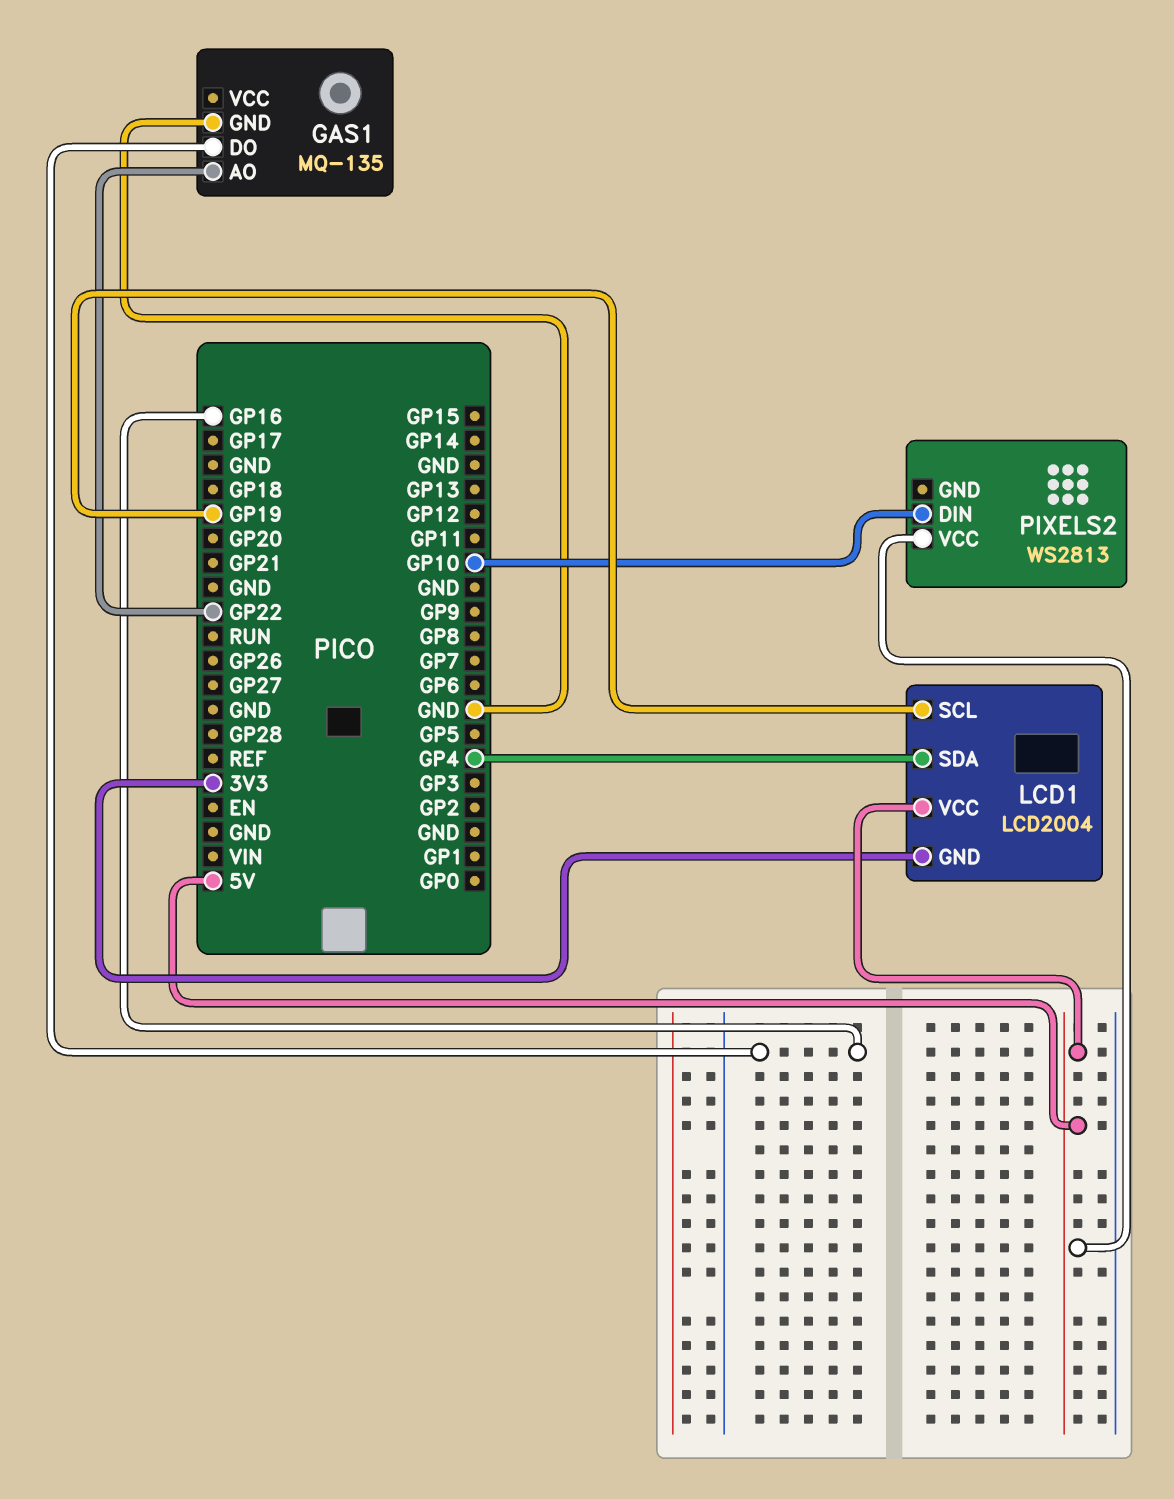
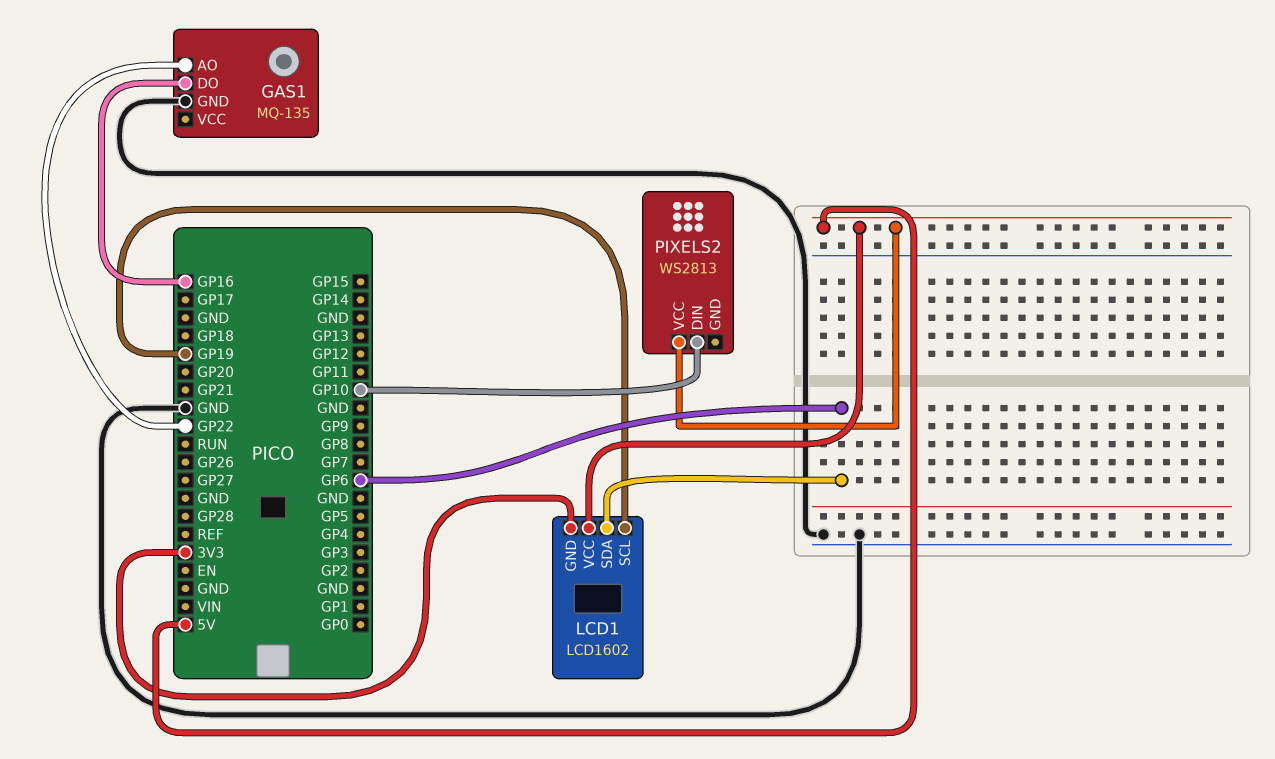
LCD1: LCD2004 -> LCD1602
LCD1 pin SDA: GP4 -> GP6

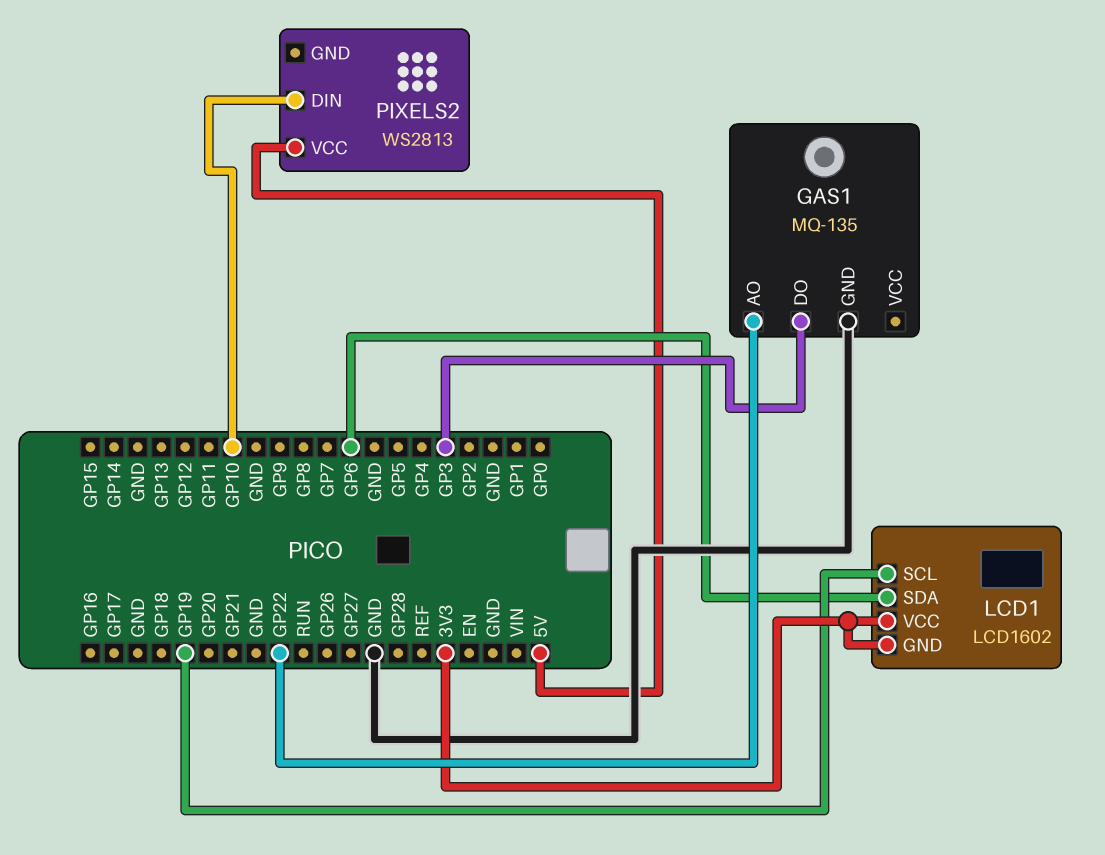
GAS1 pin DO: GP16 -> GP3
LCD1 pin VCC: 5V -> 3V3

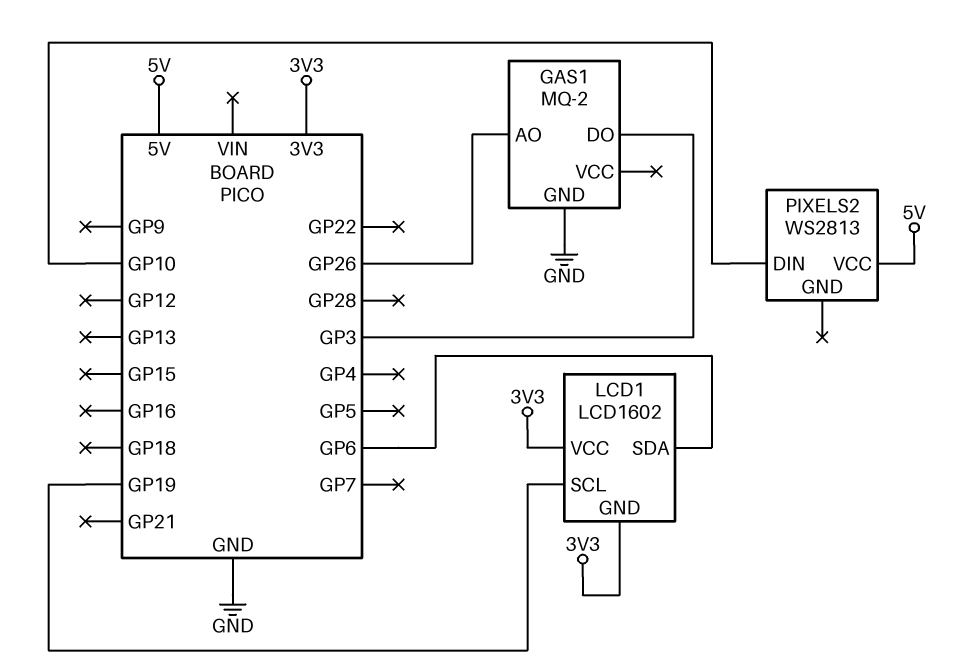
GAS1: MQ-135 -> MQ-2
GAS1 pin AO: GP22 -> GP26

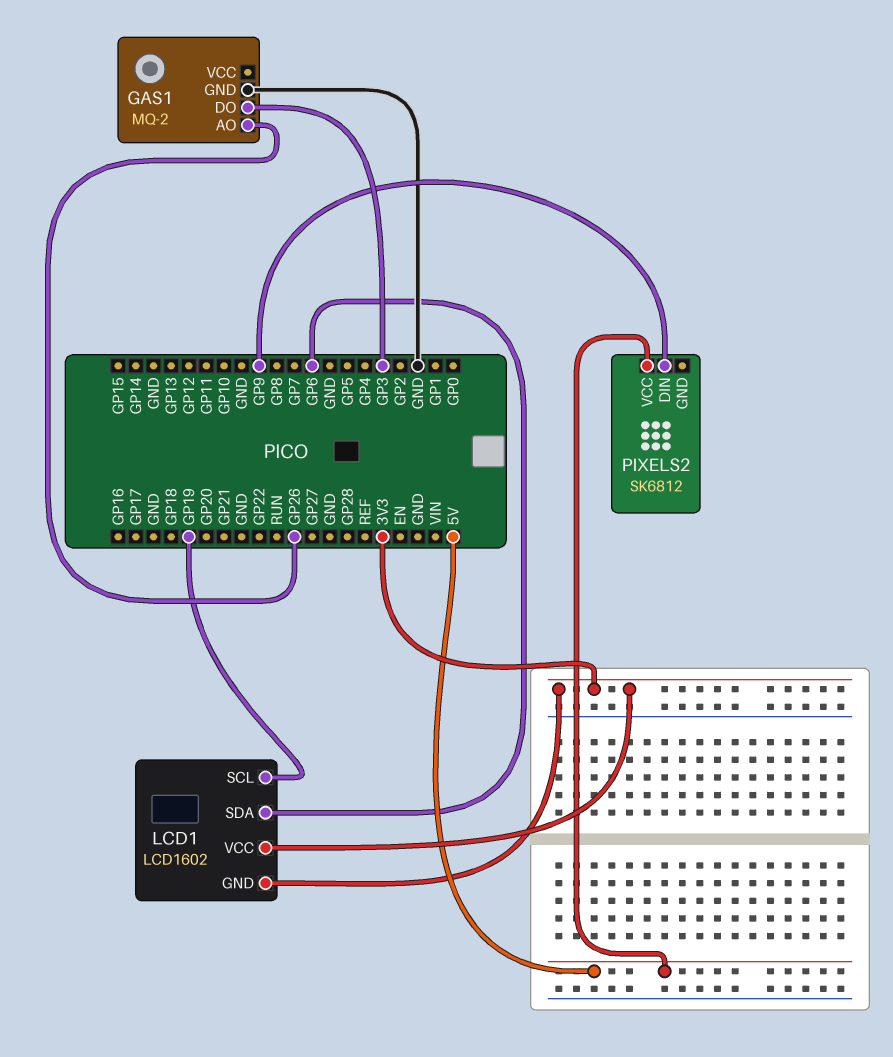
PIXELS2: WS2813 -> SK6812
PIXELS2 pin DIN: GP10 -> GP9

